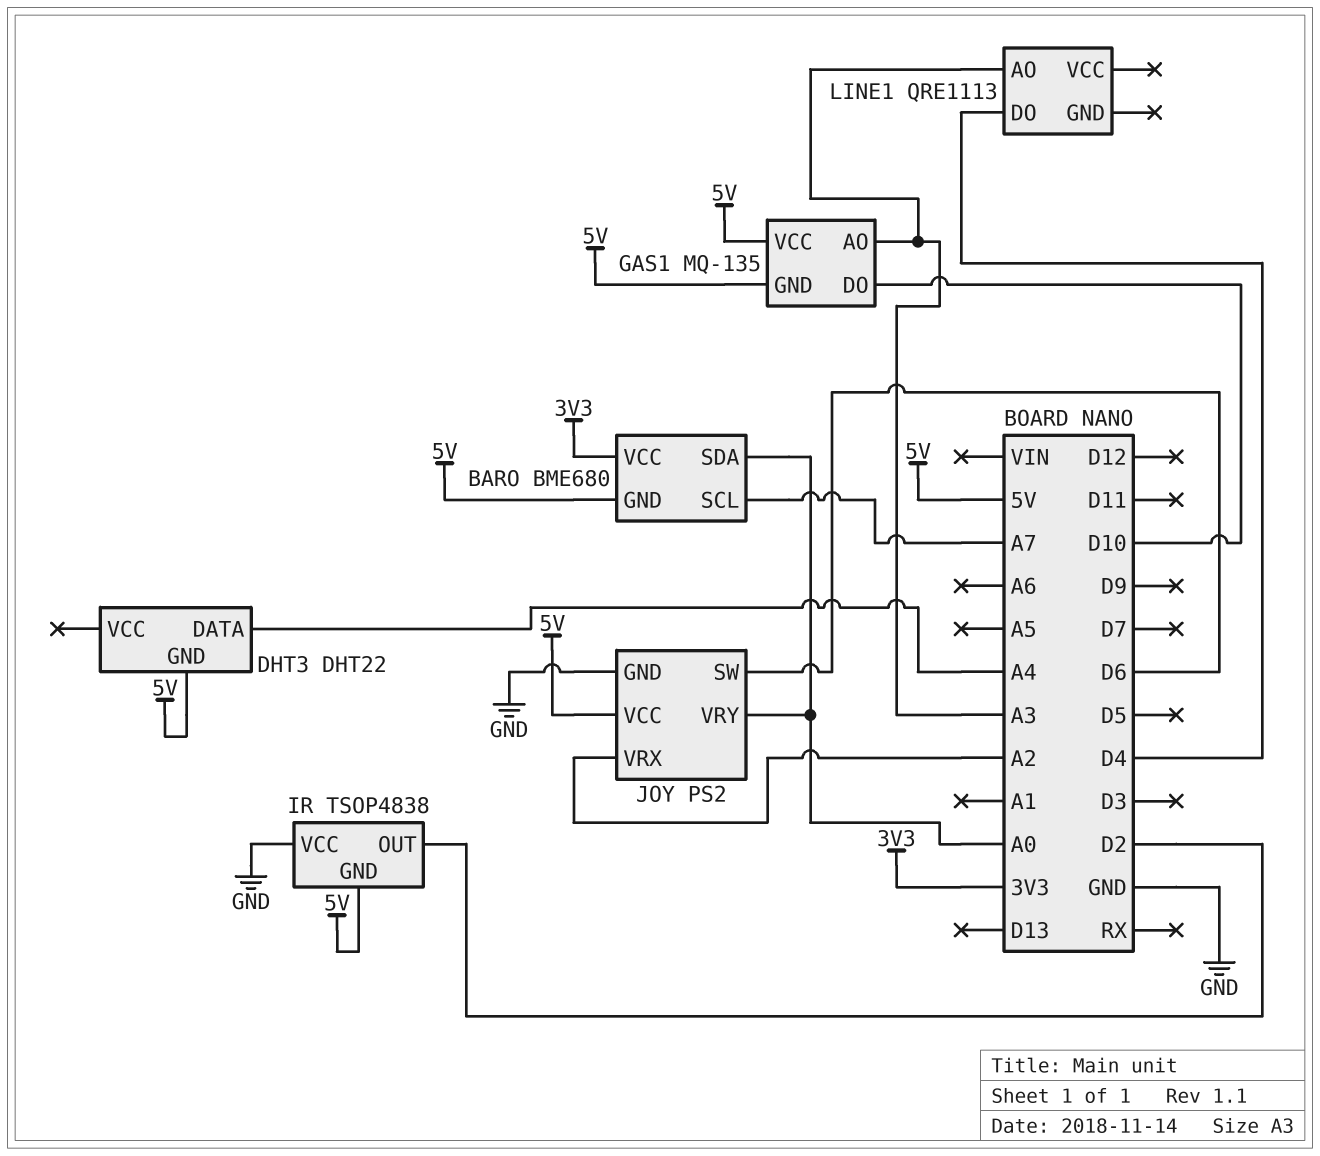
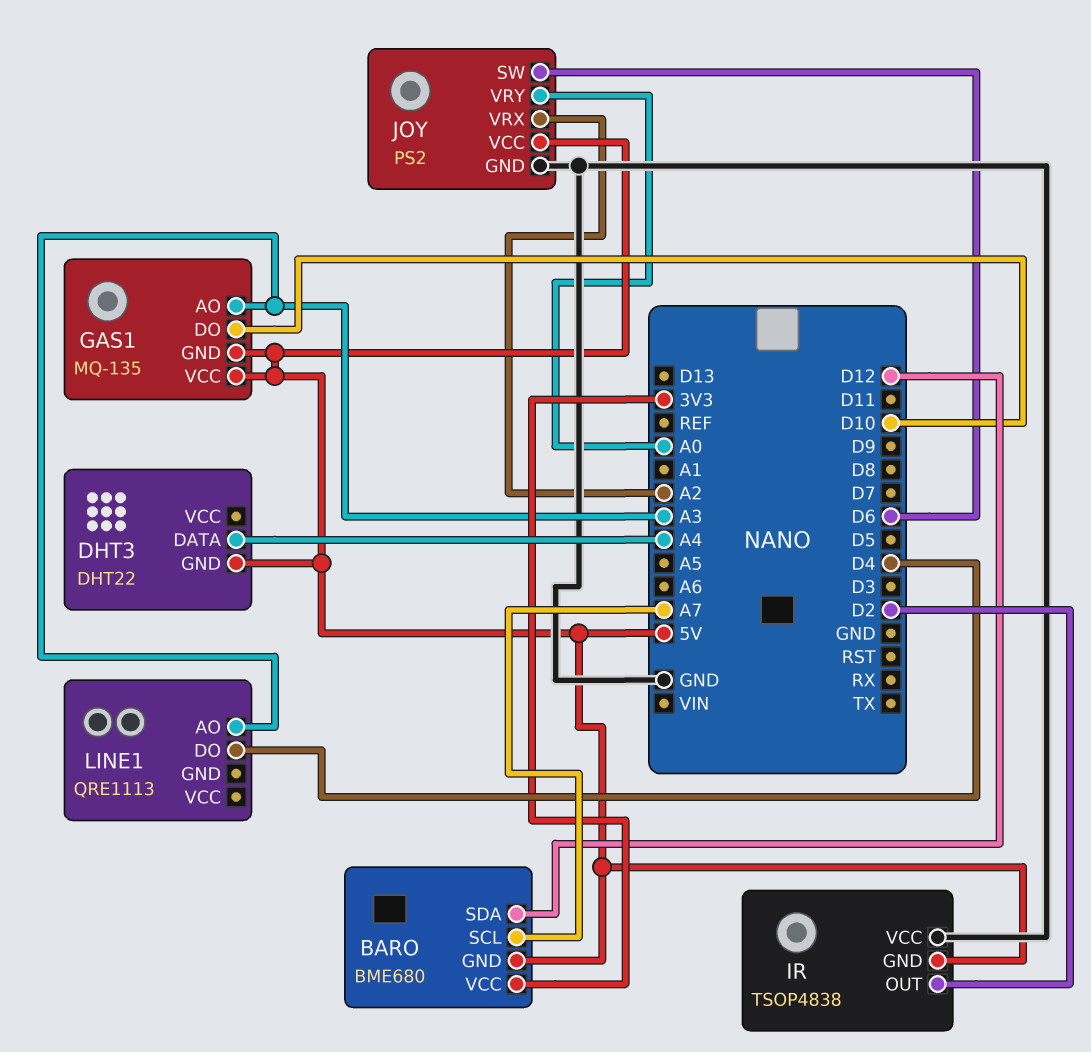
BARO pin SDA: A0 -> D12

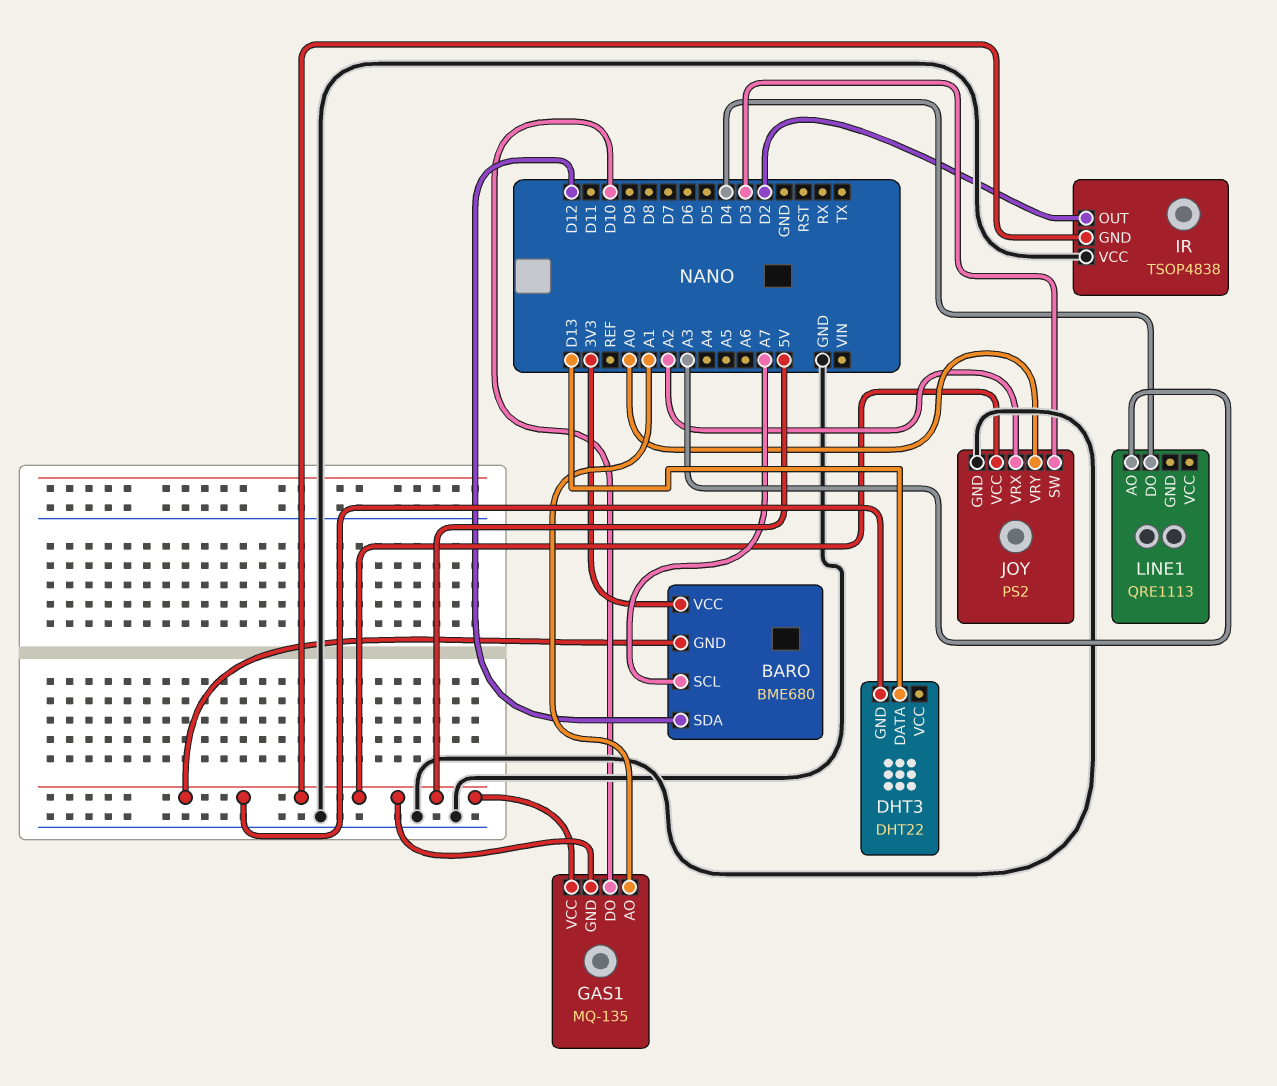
DHT3 pin DATA: A4 -> D13
GAS1 pin AO: A3 -> A1
JOY pin SW: D6 -> D3

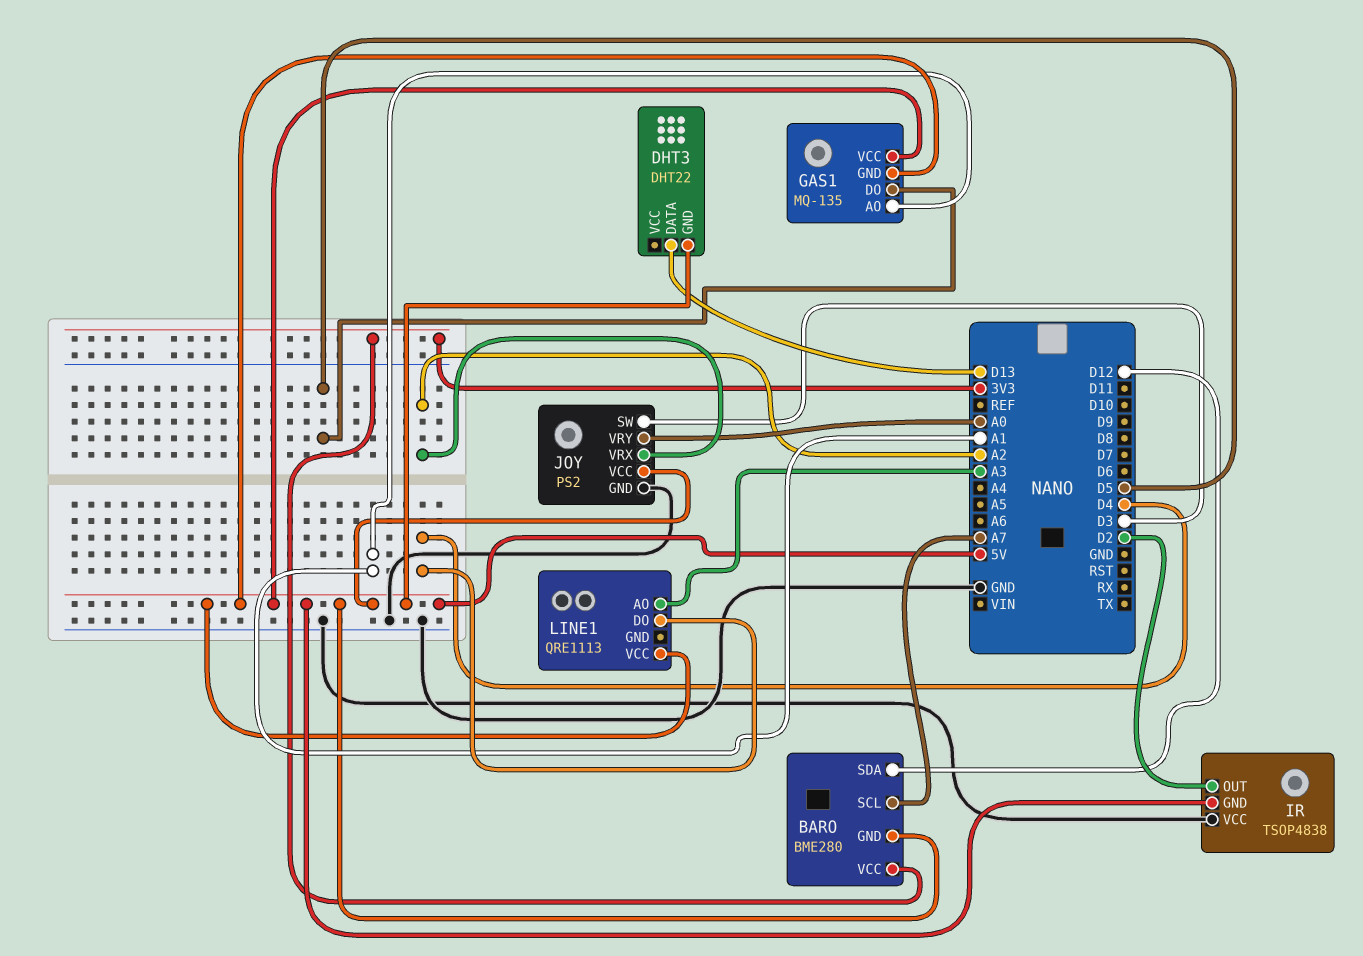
BARO: BME680 -> BME280
GAS1 pin DO: D10 -> D5
LINE1 pin VCC: none -> 5V

